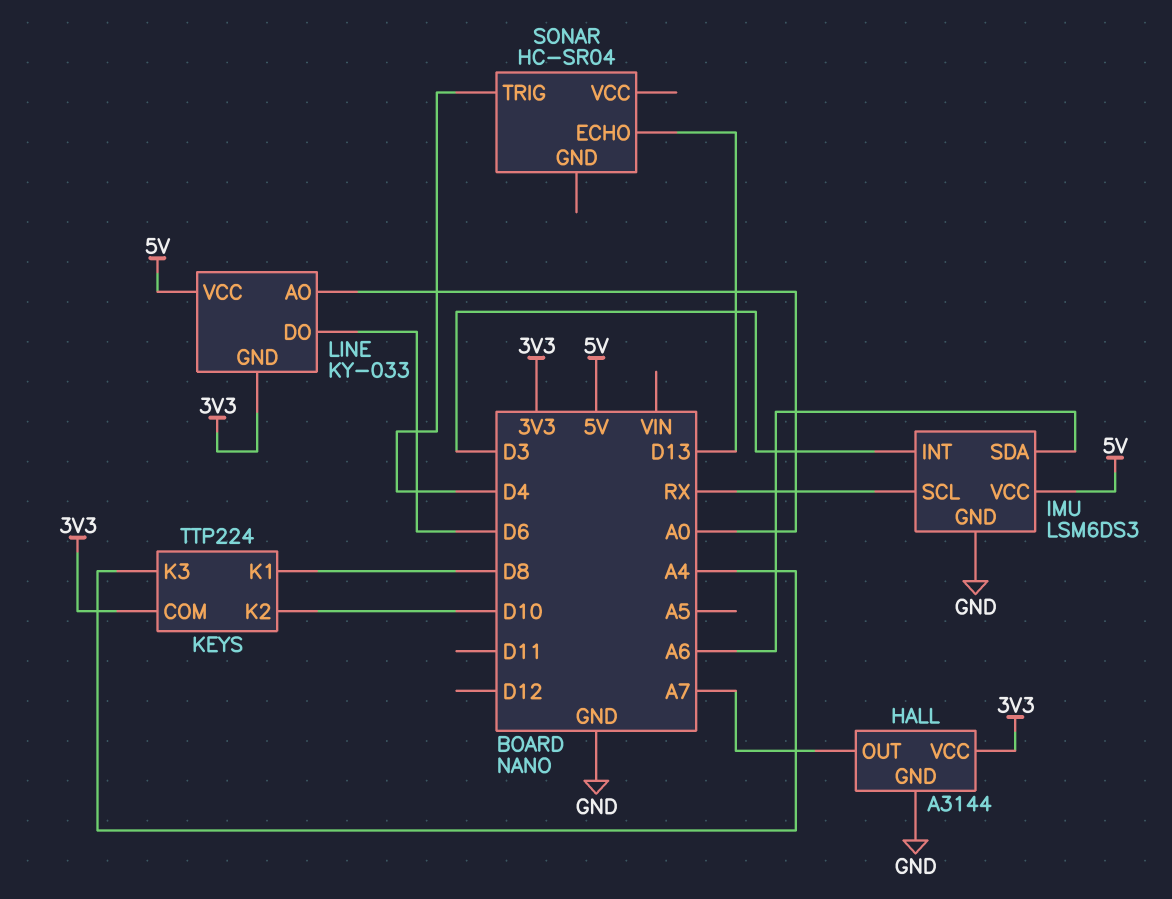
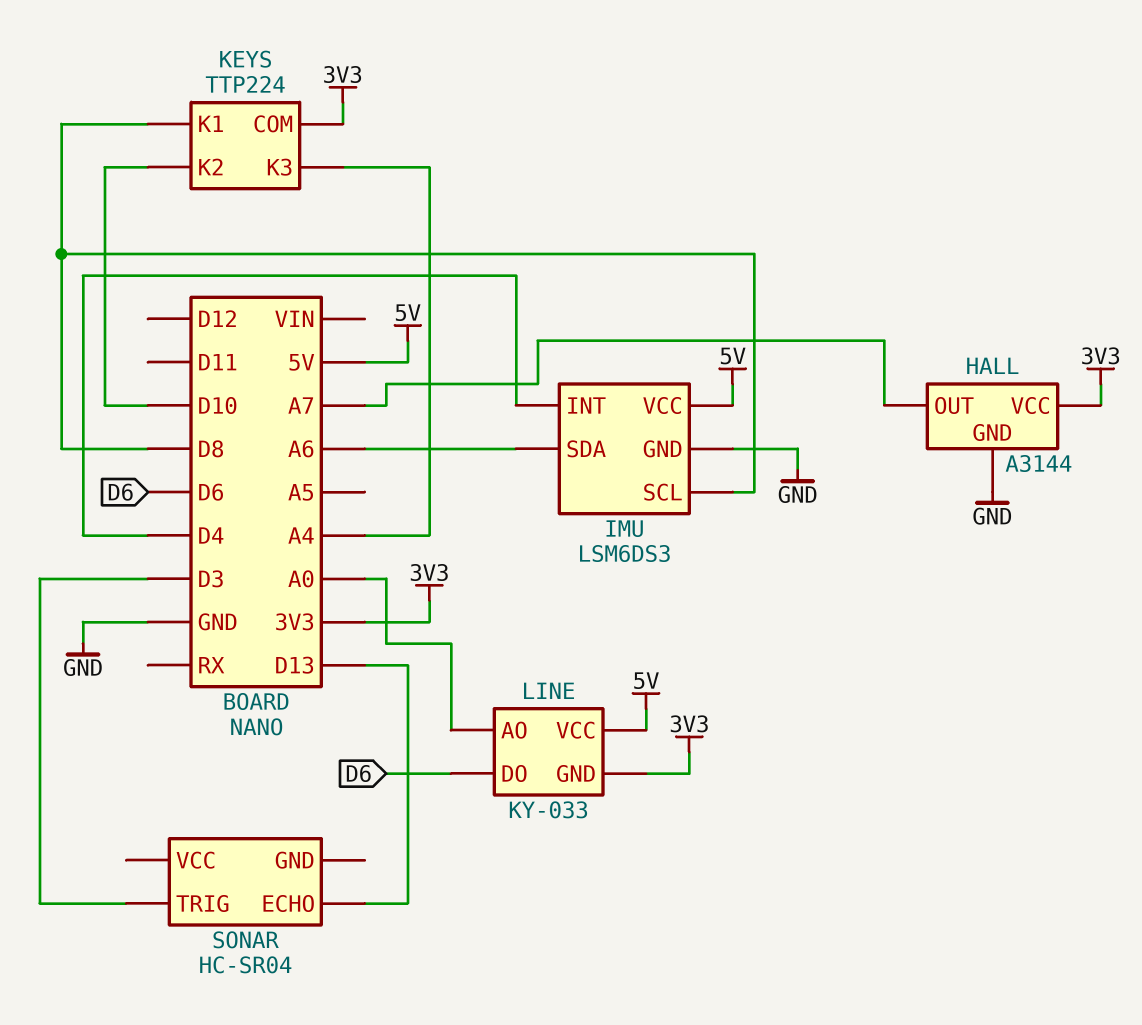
IMU pin INT: D3 -> D4
IMU pin SCL: RX -> D8
SONAR pin TRIG: D4 -> D3

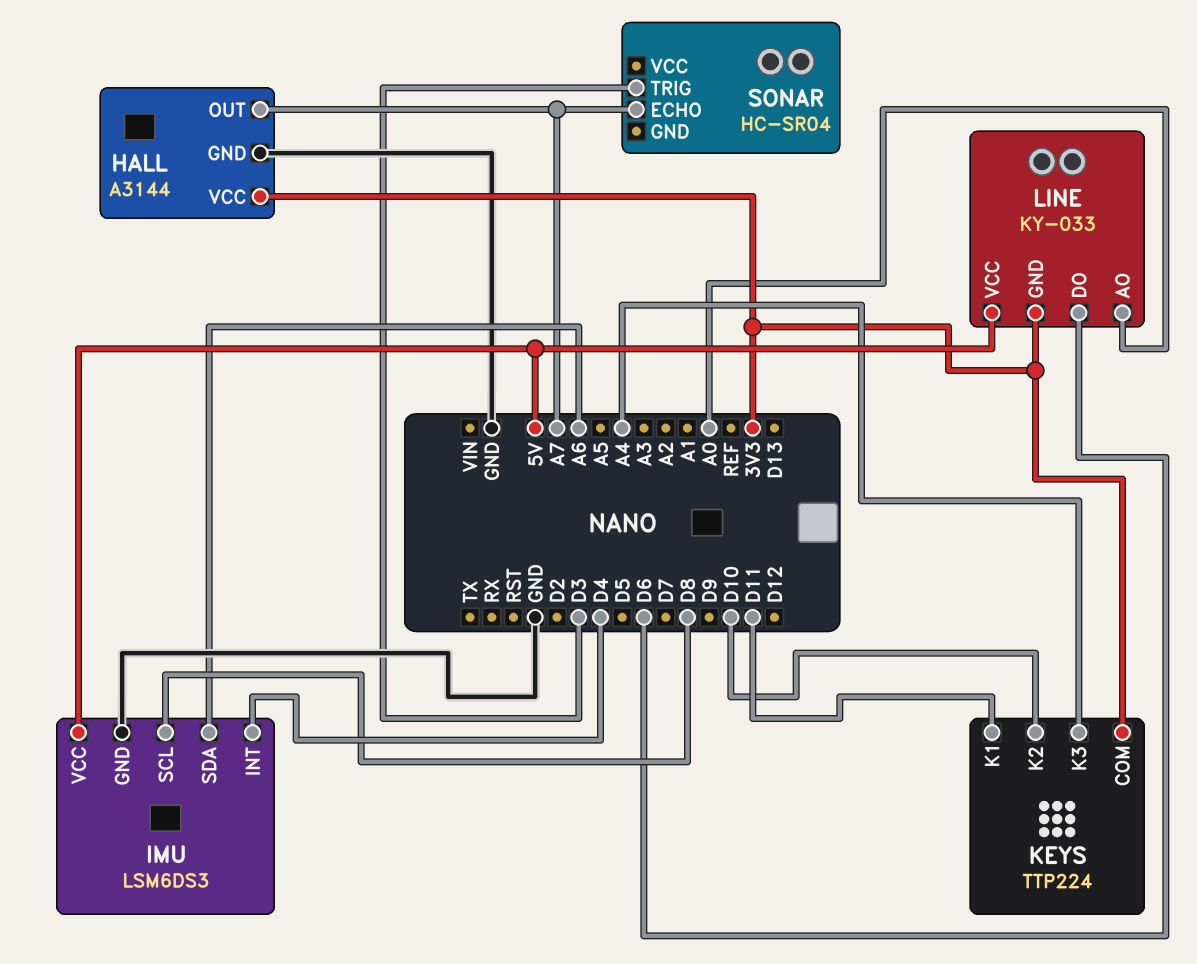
KEYS pin K1: D8 -> D11
SONAR pin ECHO: D13 -> A7

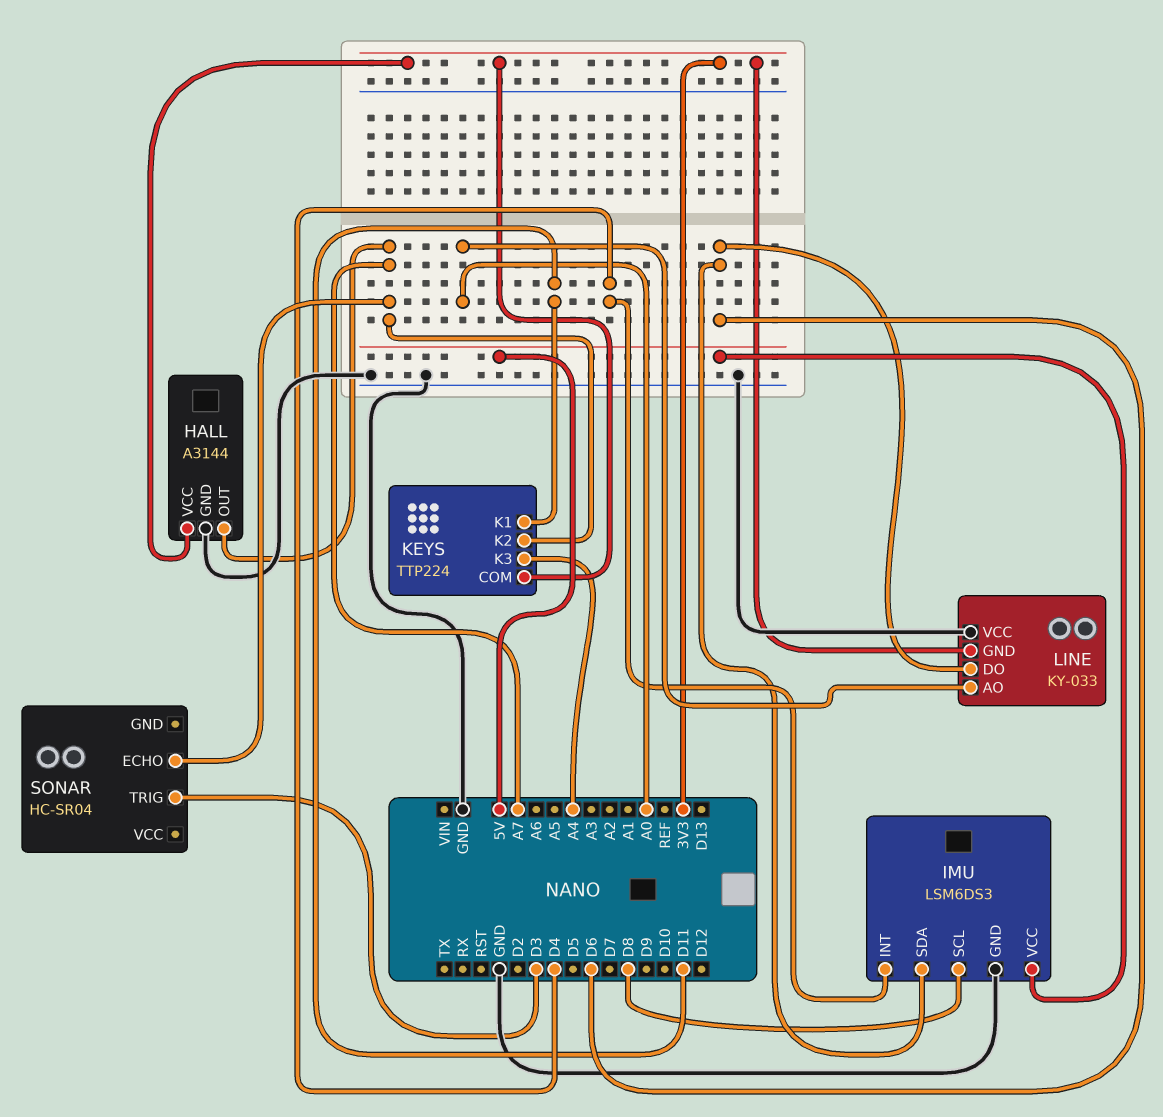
IMU pin SDA: A6 -> D6
KEYS pin K2: D10 -> A7
LINE pin VCC: 5V -> GND

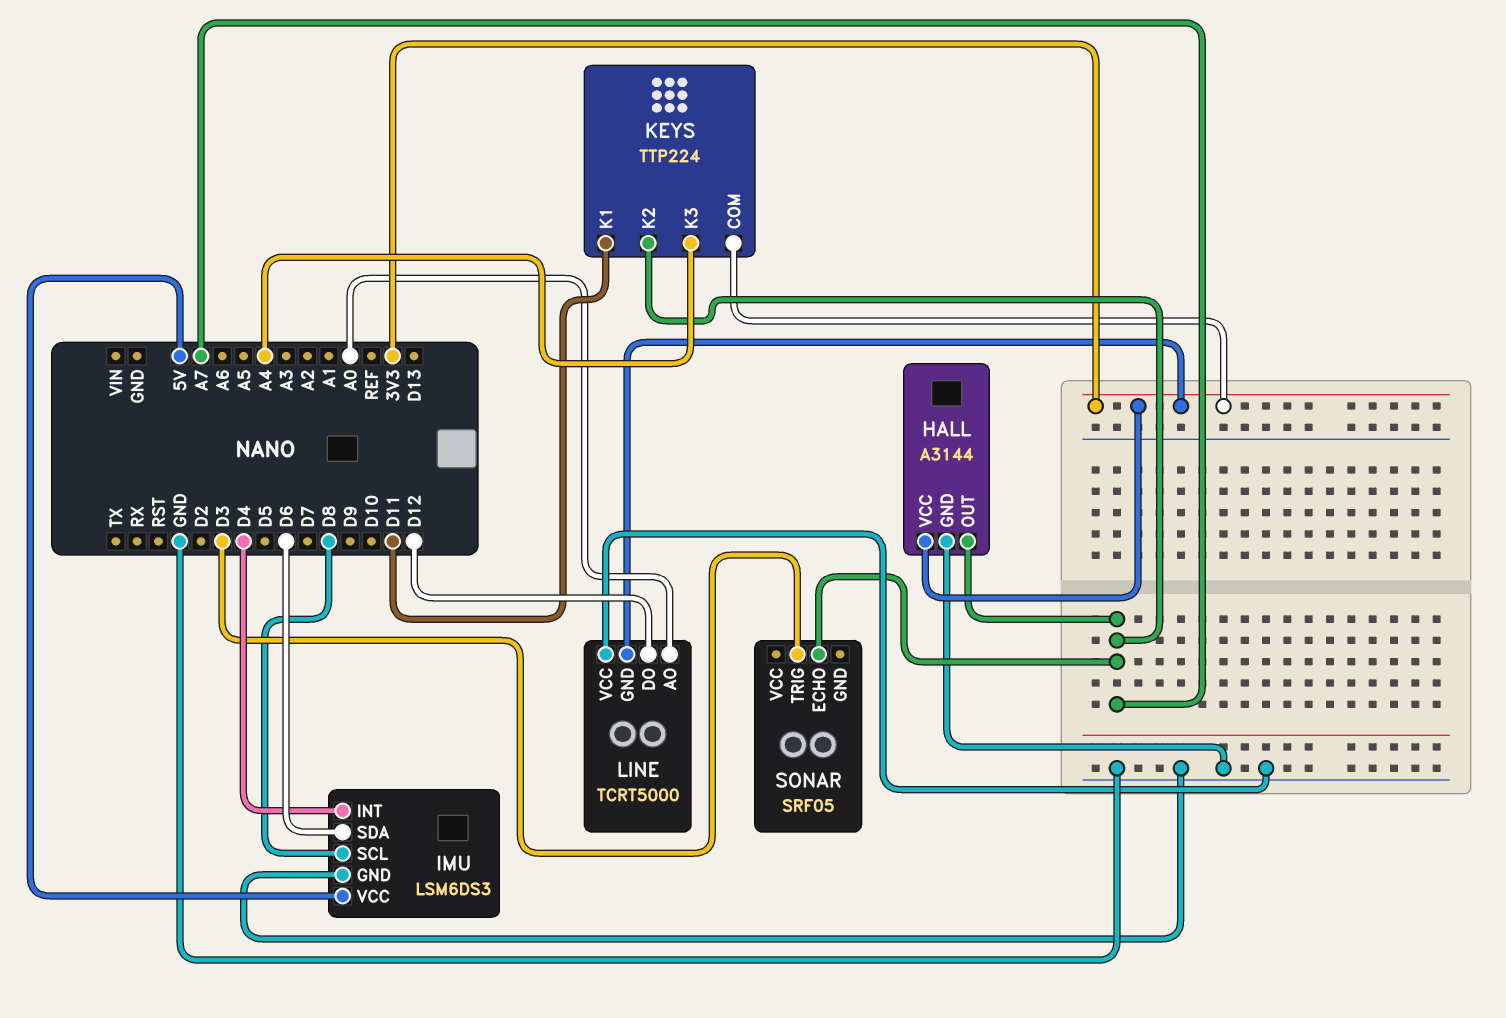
LINE: KY-033 -> TCRT5000
LINE pin DO: D6 -> D12
SONAR: HC-SR04 -> SRF05

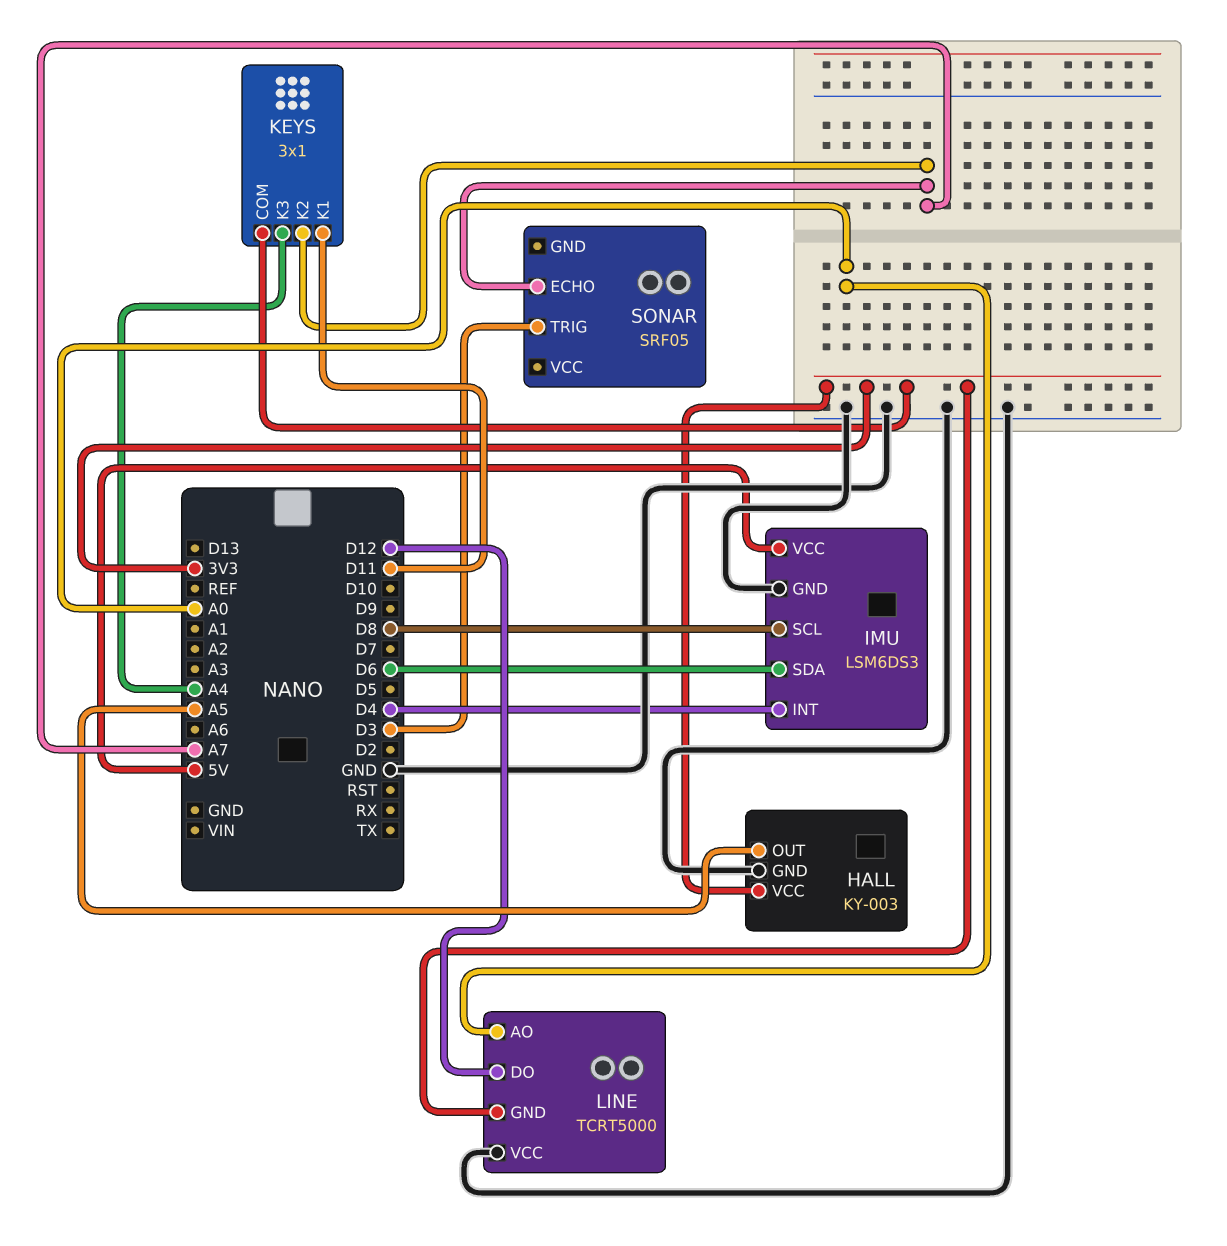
HALL: A3144 -> KY-003
HALL pin OUT: A7 -> A5
KEYS: TTP224 -> 3x1

